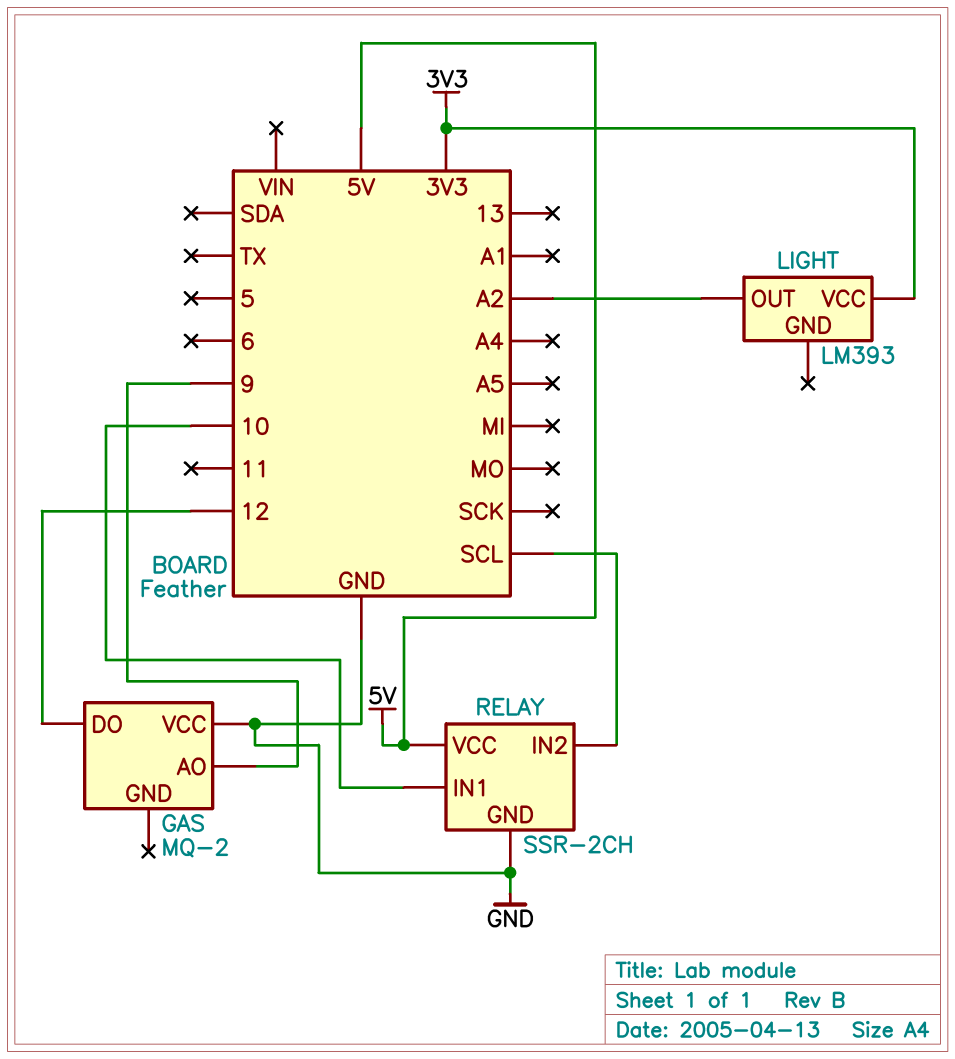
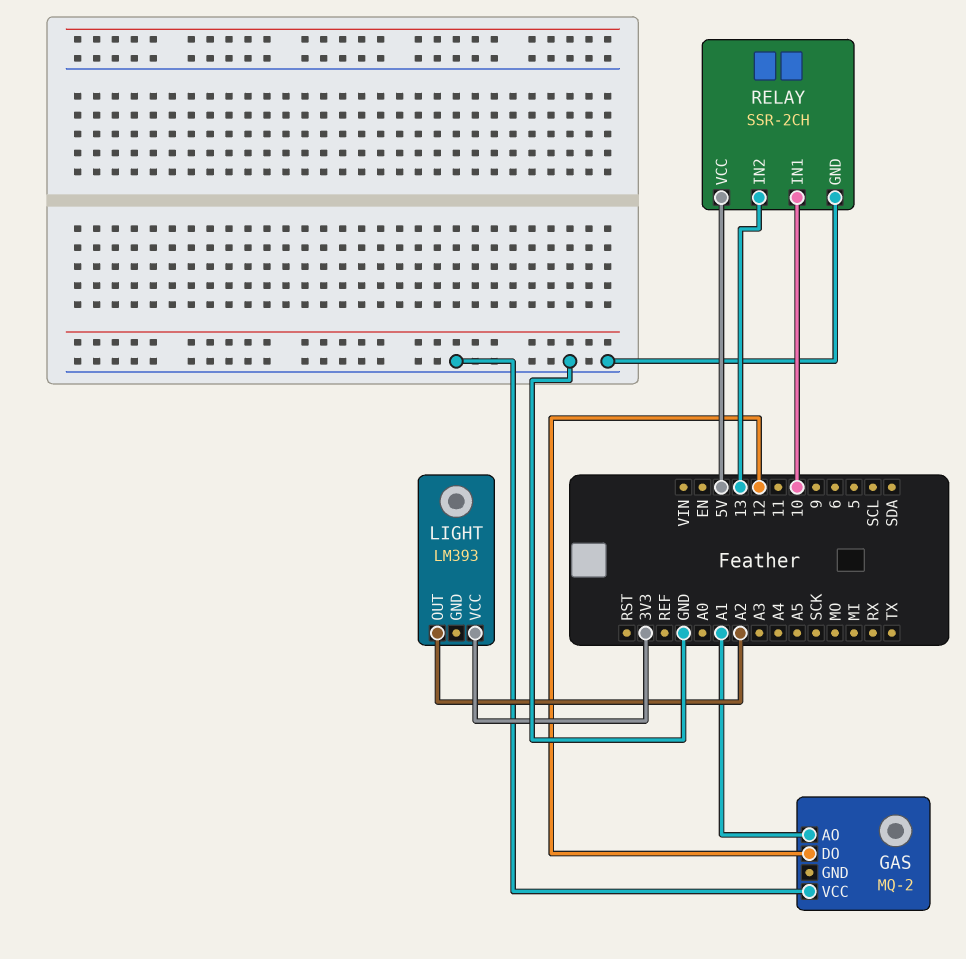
GAS pin AO: 9 -> A1
RELAY pin IN2: SCL -> 13

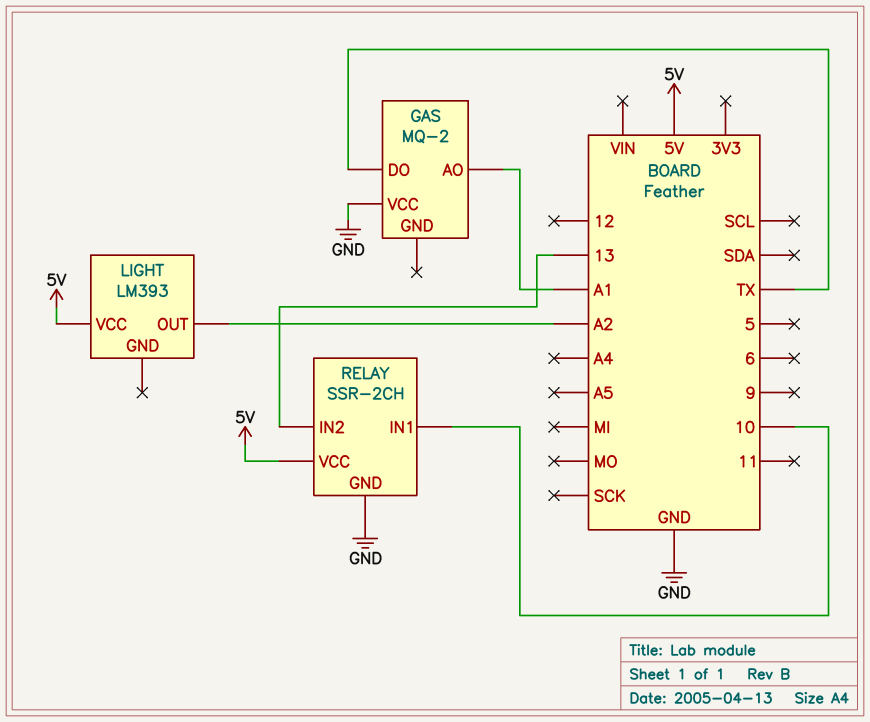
GAS pin DO: 12 -> TX
LIGHT pin VCC: 3V3 -> 5V

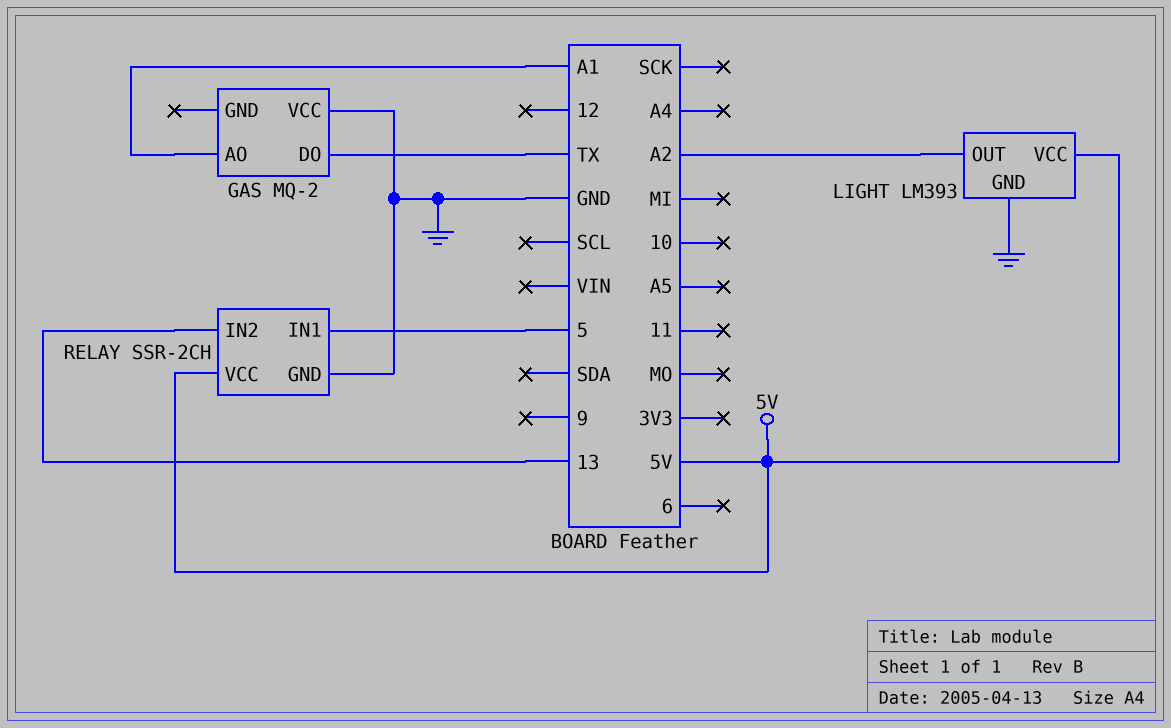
LIGHT pin GND: none -> GND
RELAY pin IN1: 10 -> 5

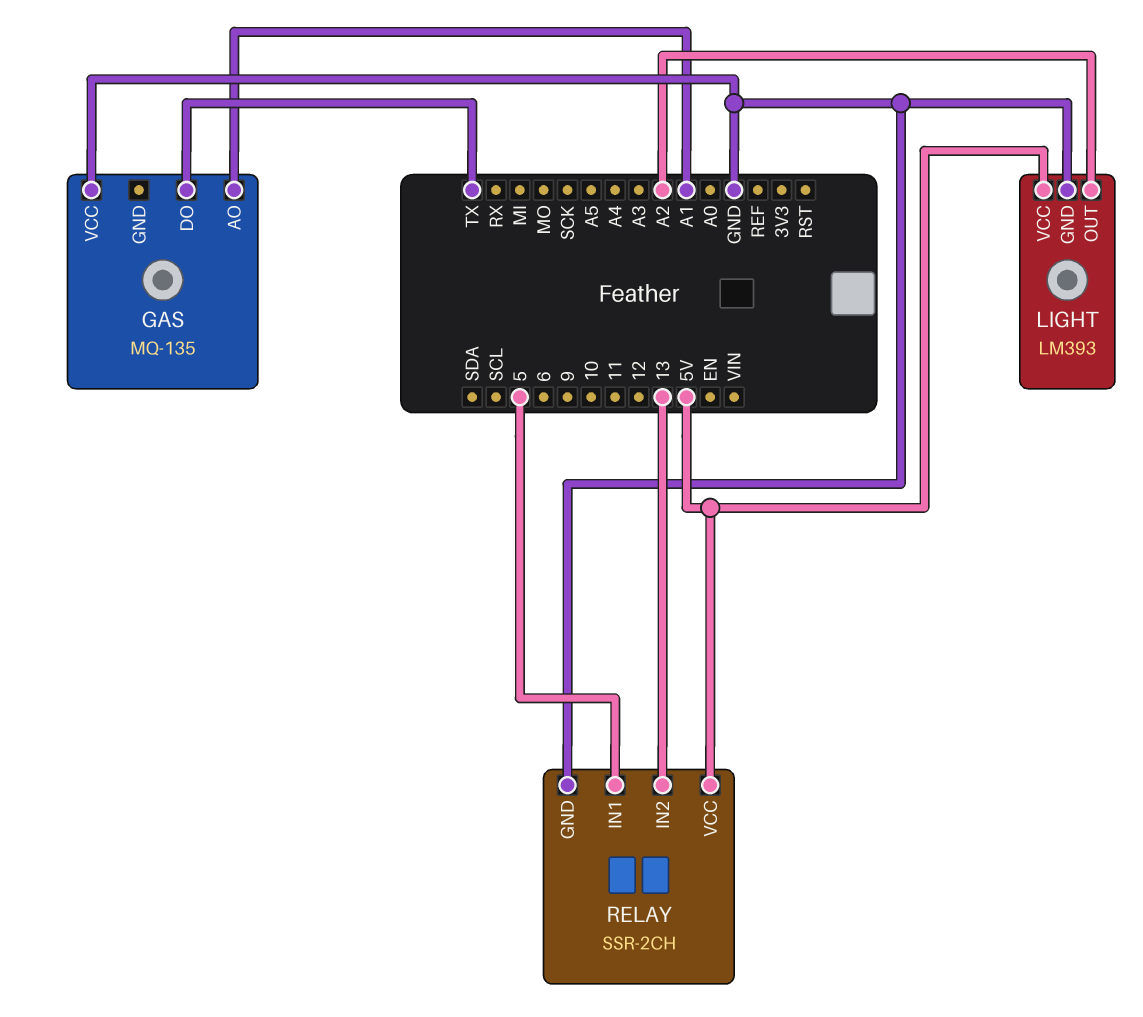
GAS: MQ-2 -> MQ-135

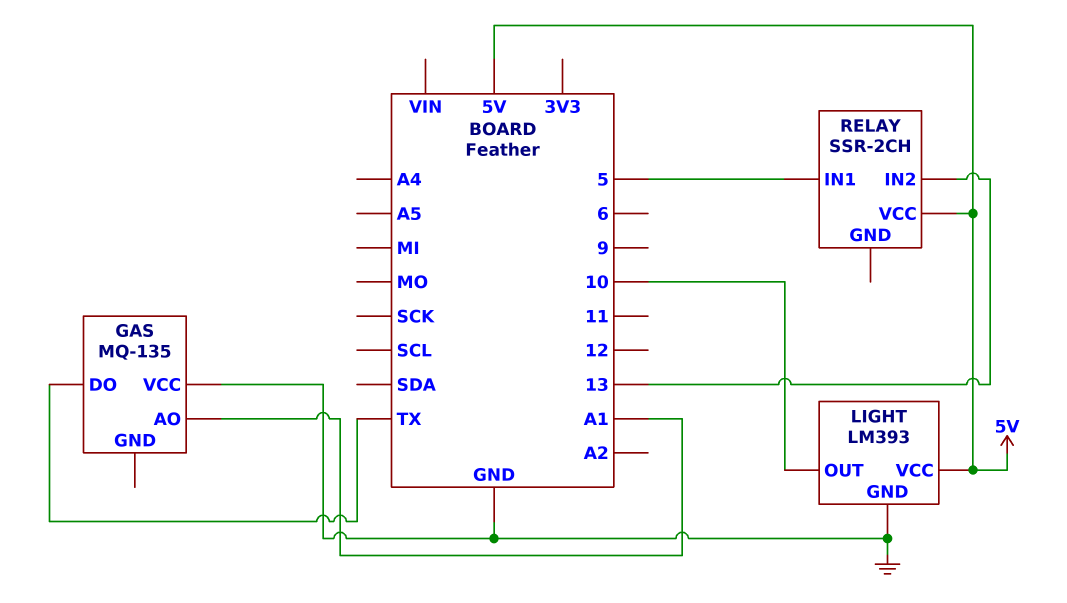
LIGHT pin OUT: A2 -> 10
RELAY pin GND: GND -> none

